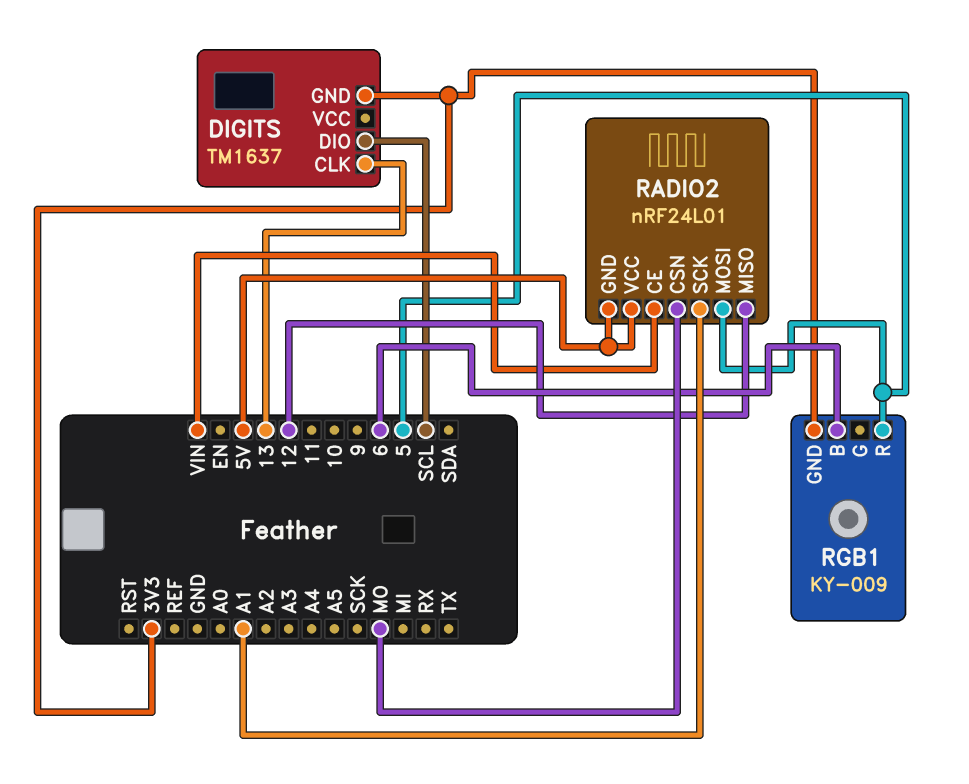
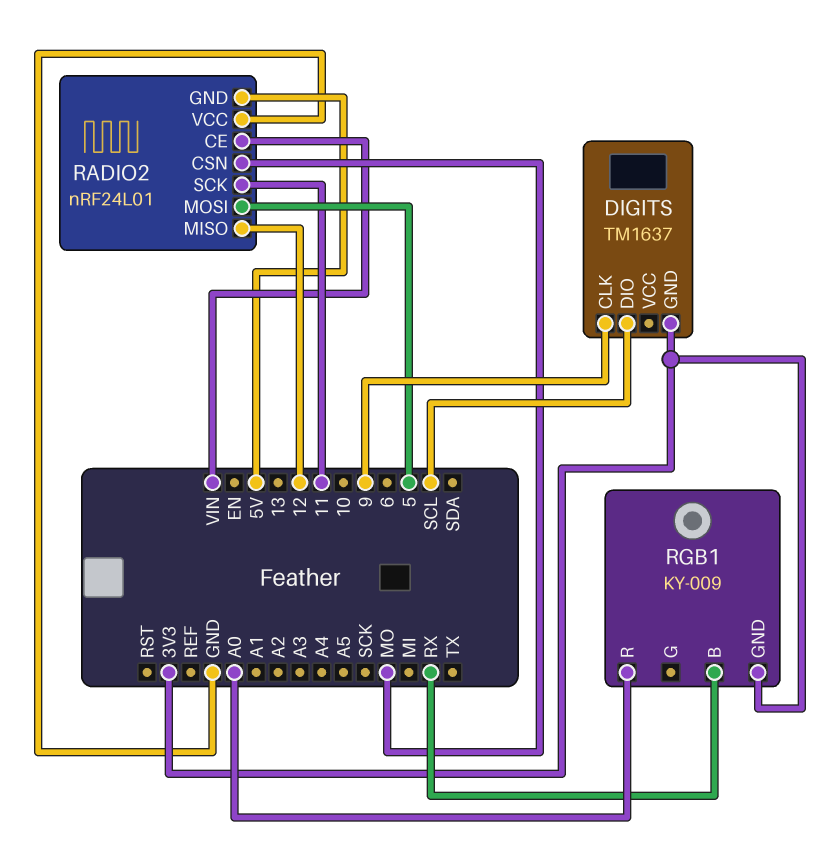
DIGITS pin CLK: 13 -> 9
RADIO2 pin SCK: A1 -> 11
RADIO2 pin VCC: 5V -> GND
RGB1 pin B: 6 -> RX
RGB1 pin R: 5 -> A0

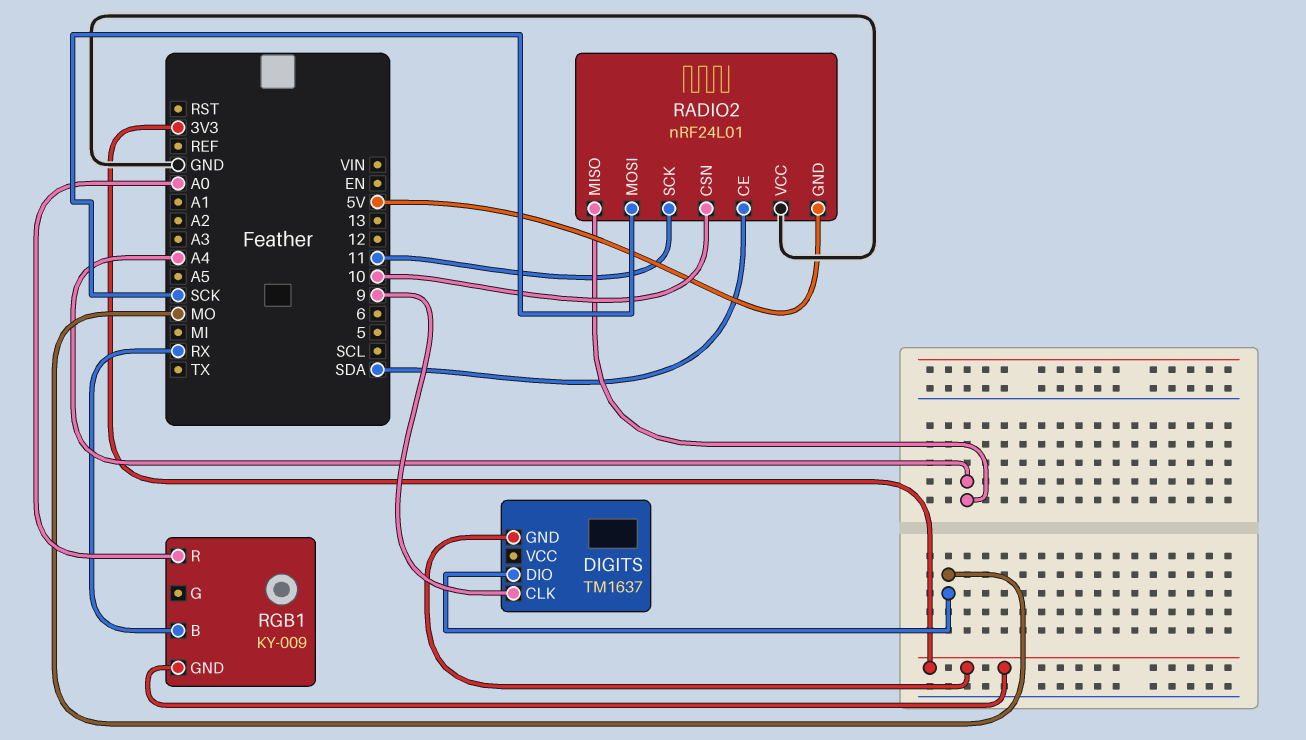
DIGITS pin DIO: SCL -> MO
RADIO2 pin CE: VIN -> SDA
RADIO2 pin CSN: MO -> 10
RADIO2 pin MISO: 12 -> A4
RADIO2 pin MOSI: 5 -> SCK

